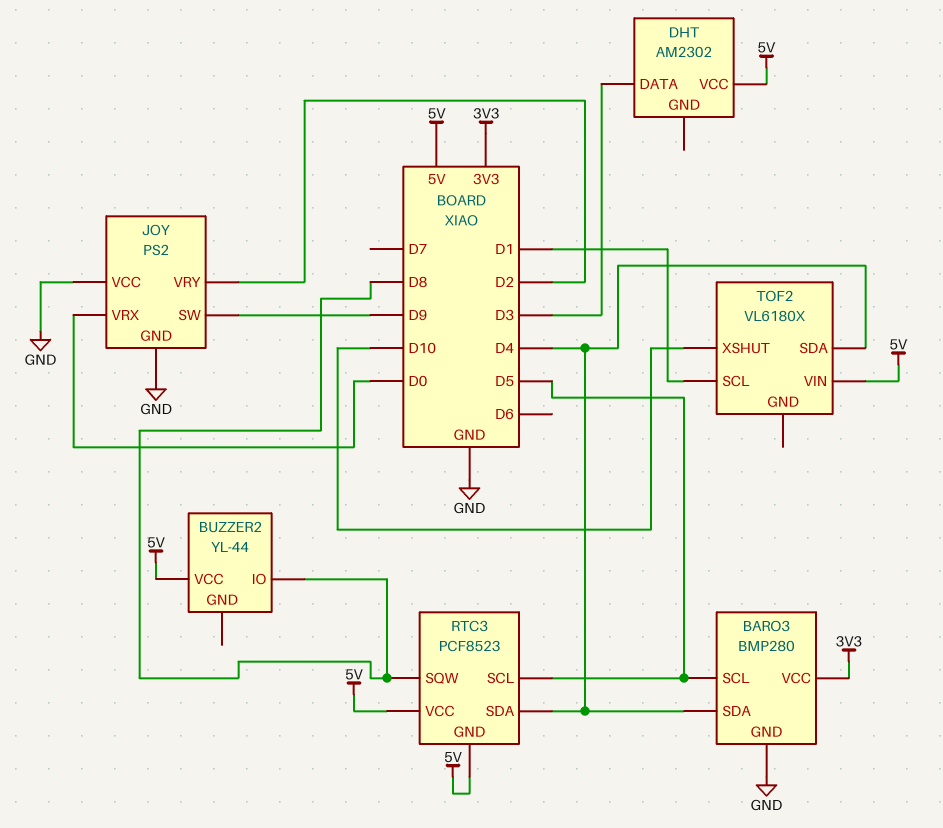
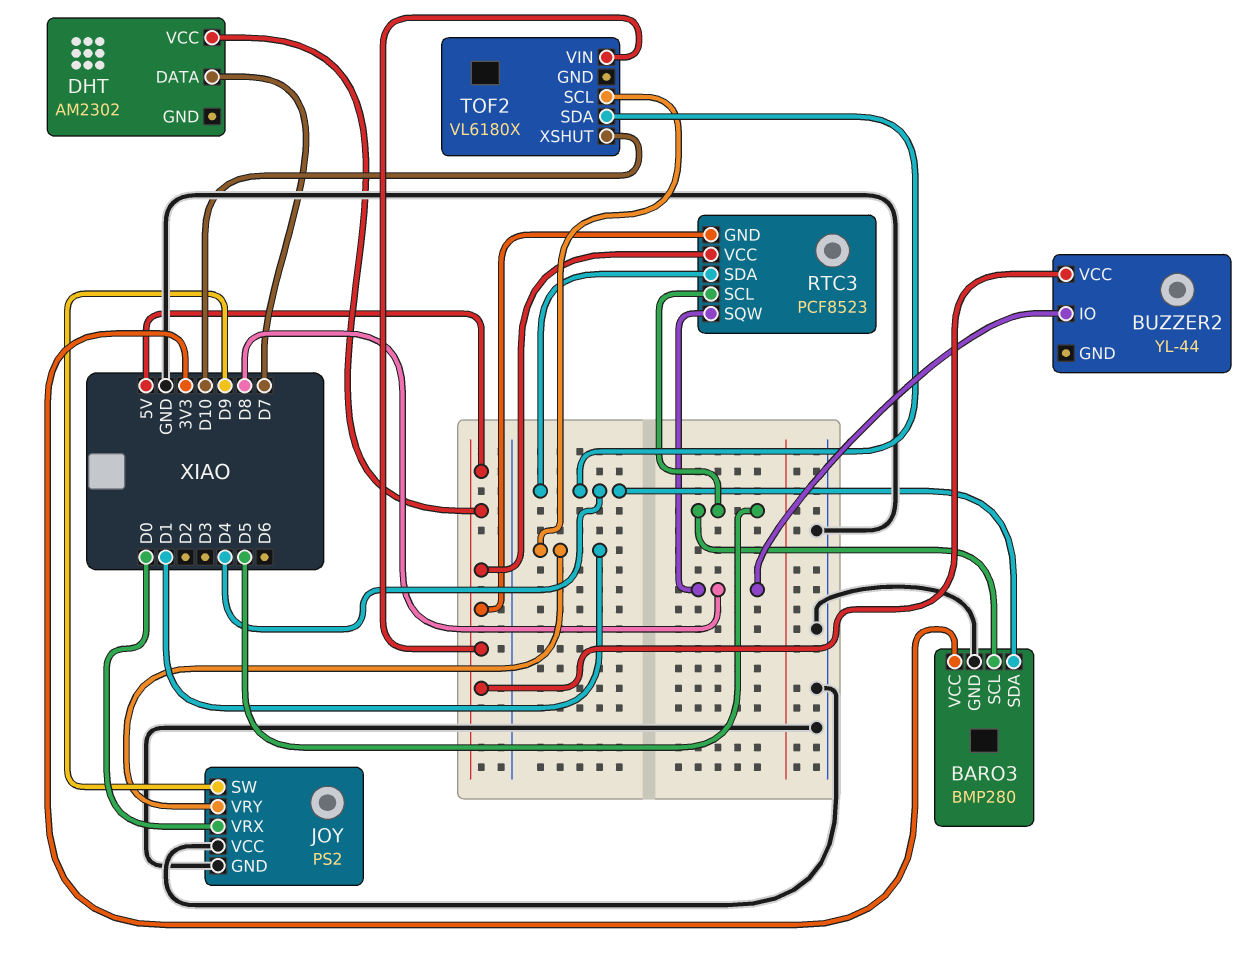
DHT pin DATA: D3 -> D7
JOY pin VRY: D2 -> D1

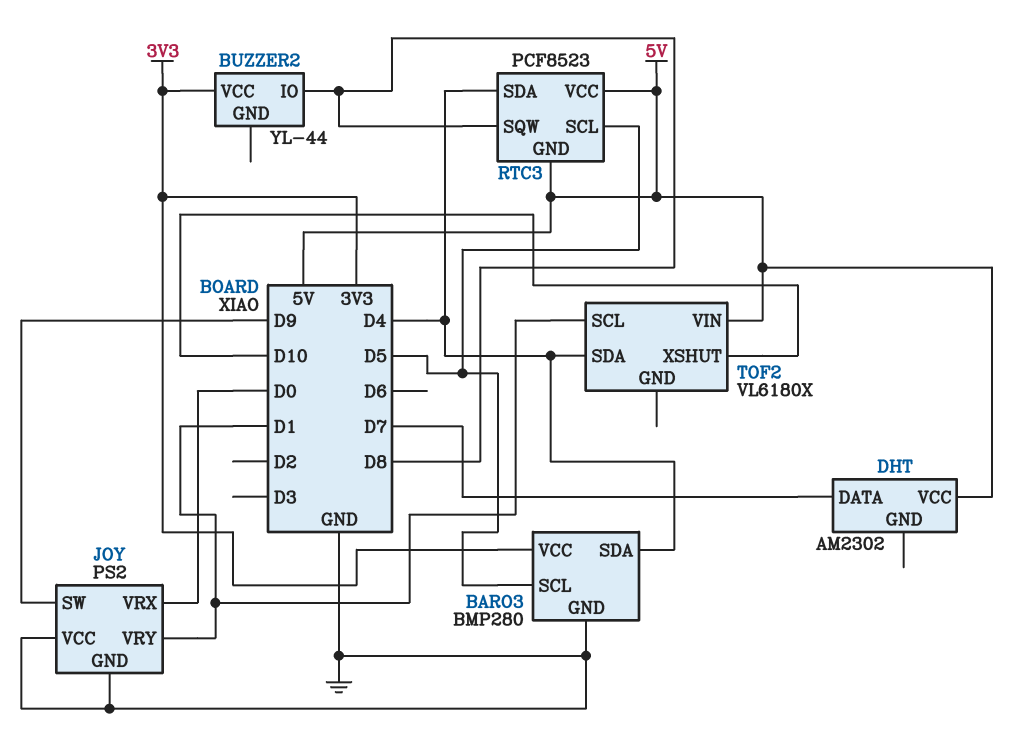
BUZZER2 pin VCC: 5V -> 3V3

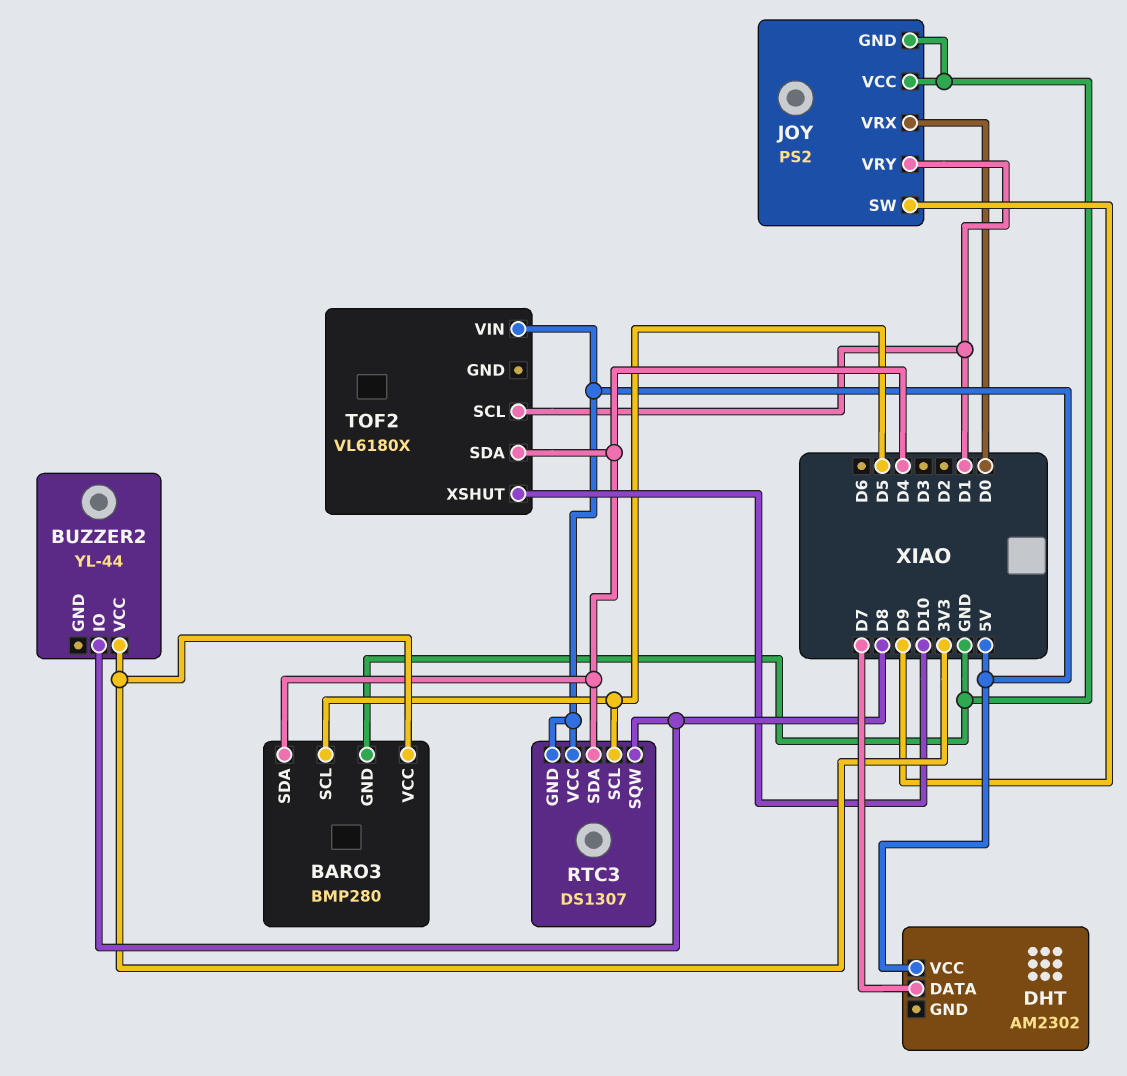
RTC3: PCF8523 -> DS1307

